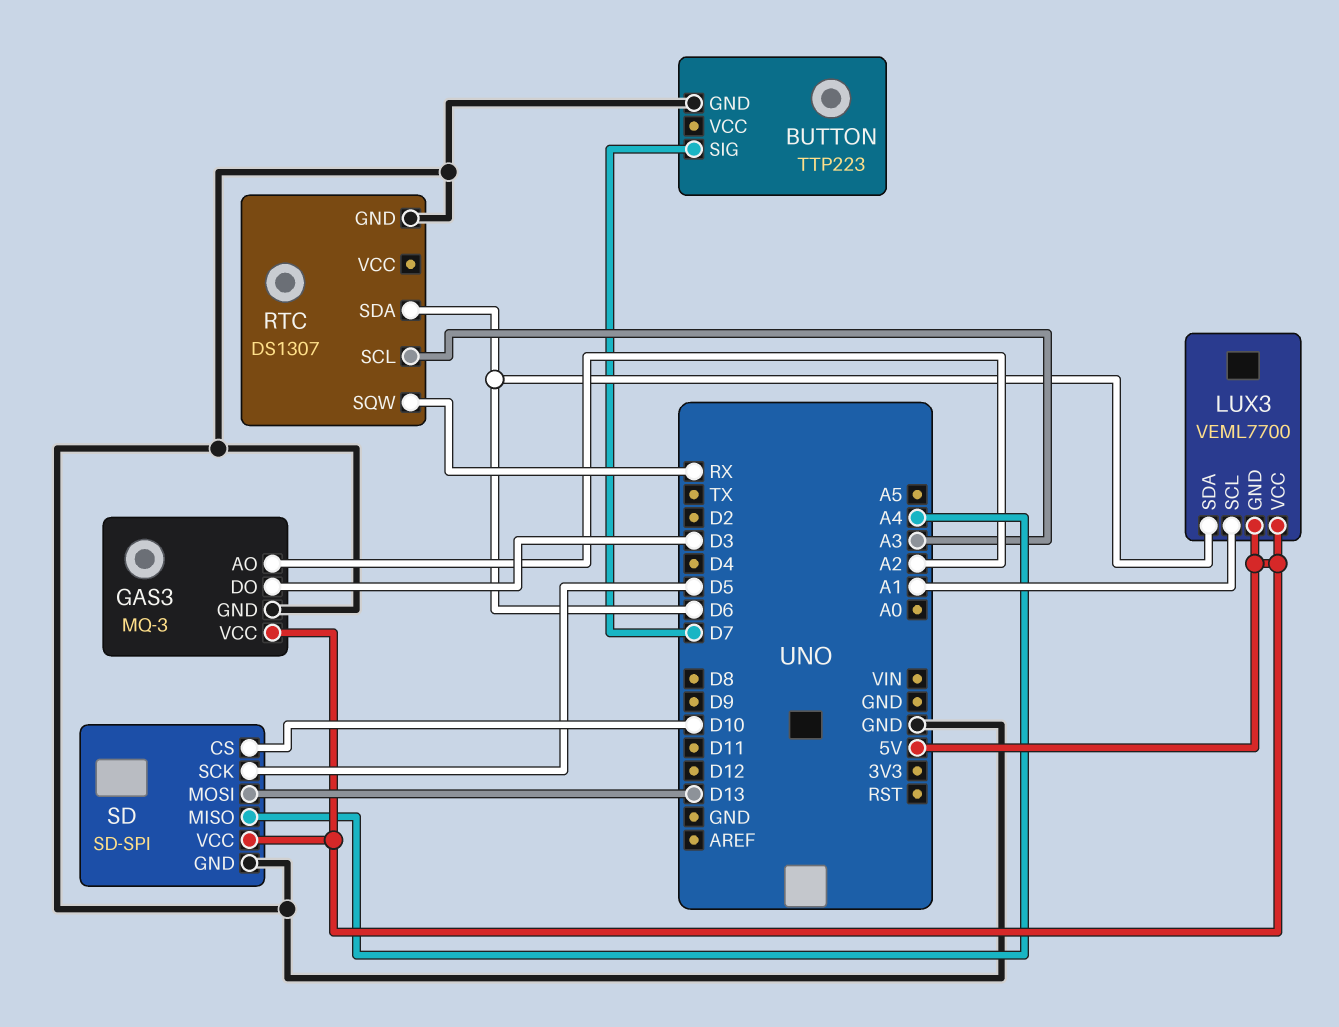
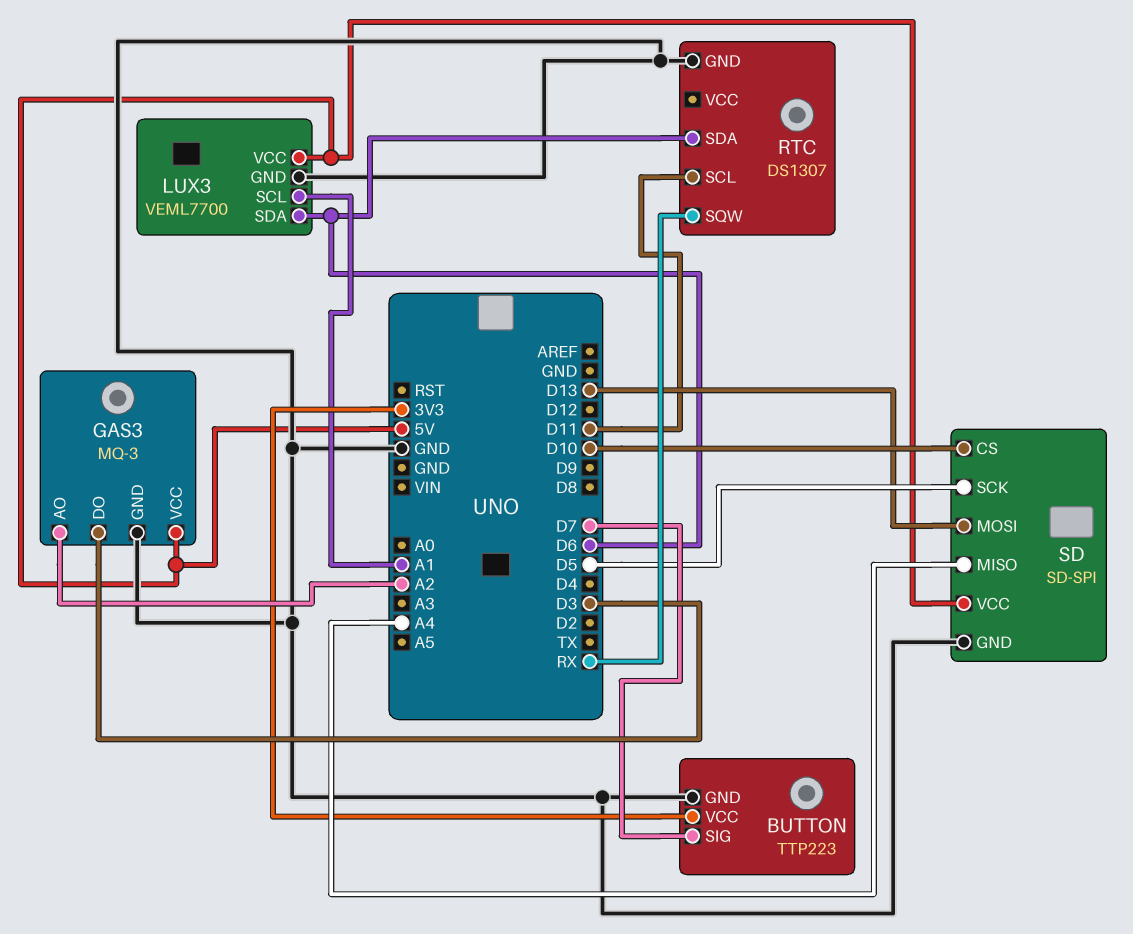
BUTTON pin VCC: none -> 3V3
LUX3 pin GND: 5V -> GND
RTC pin SCL: A3 -> D11

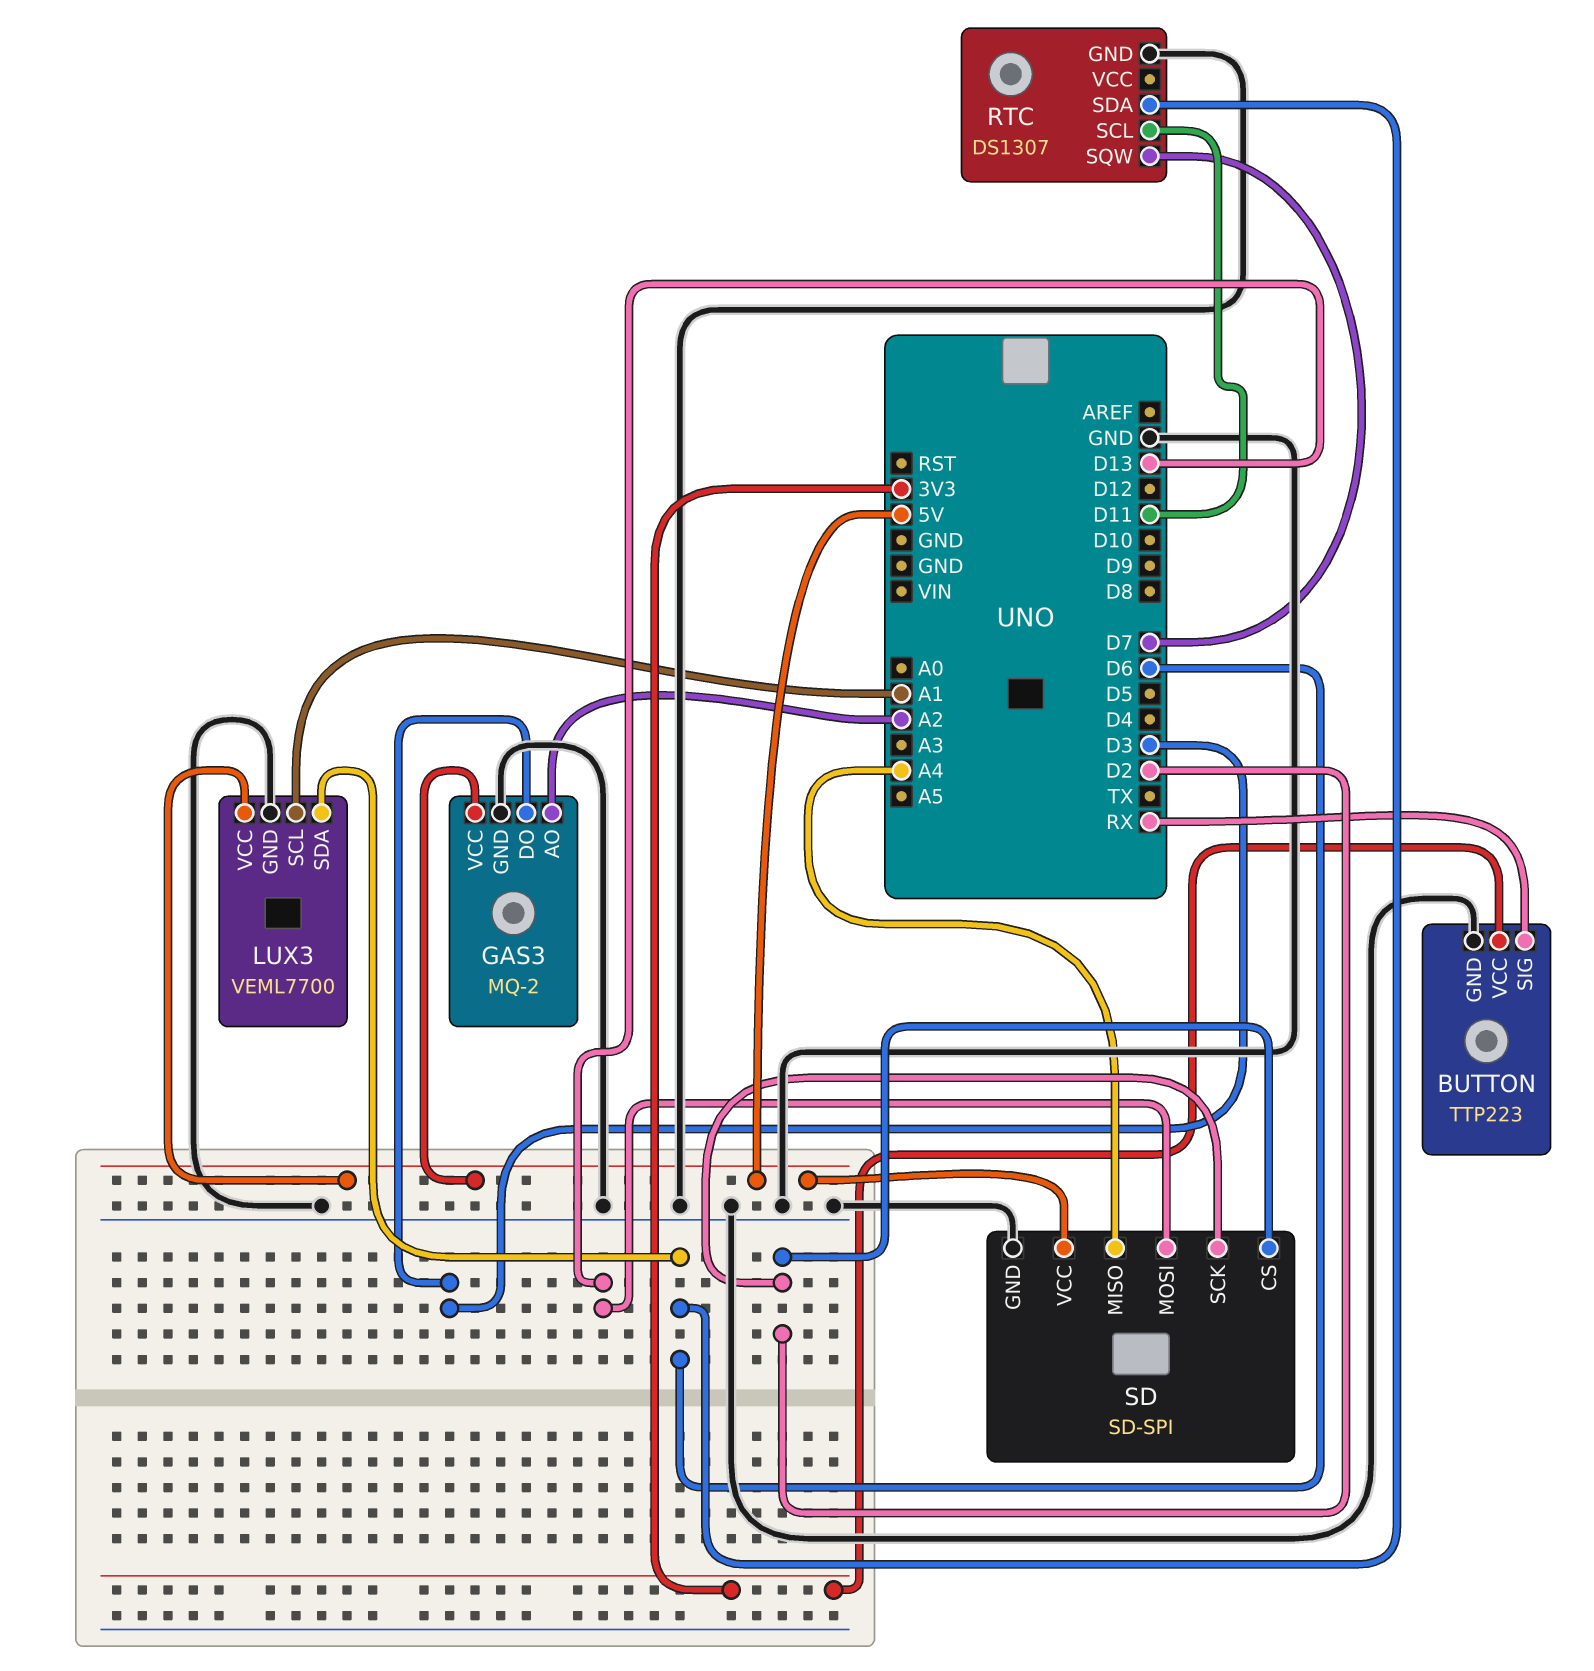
BUTTON pin SIG: D7 -> RX
GAS3: MQ-3 -> MQ-2
RTC pin SQW: RX -> D7
SD pin CS: D10 -> D2
SD pin SCK: D5 -> D2

